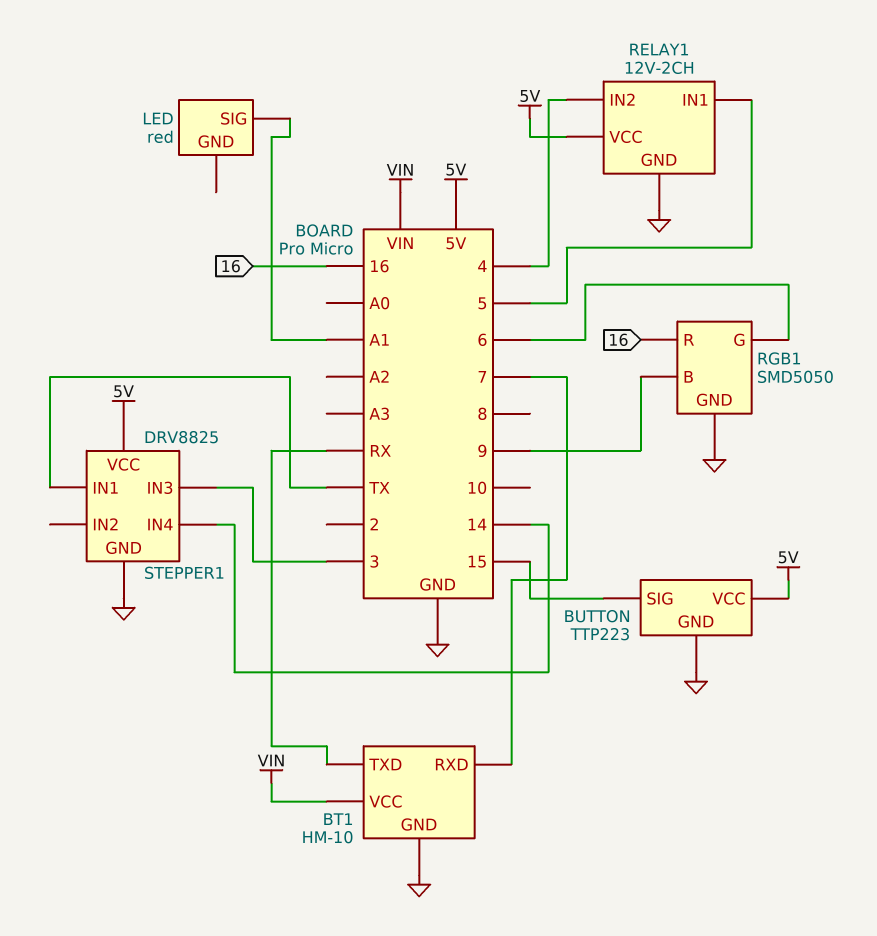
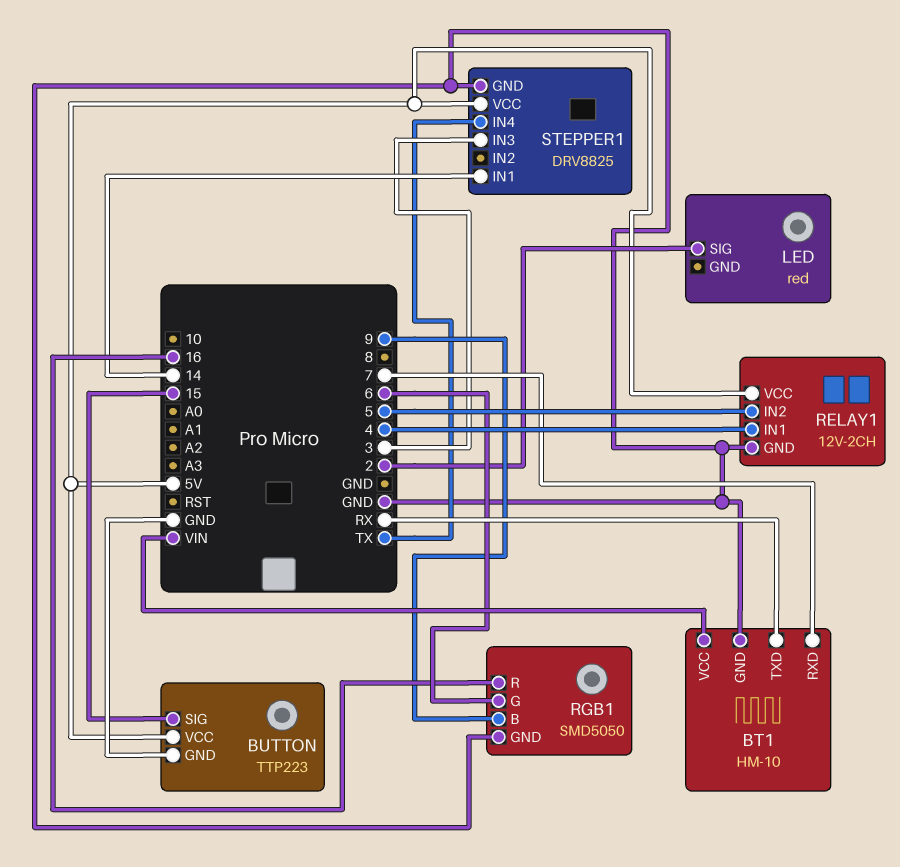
LED pin SIG: A1 -> 2
RELAY1 pin IN1: 5 -> 4
RELAY1 pin IN2: 4 -> 5
STEPPER1 pin IN1: TX -> 14
STEPPER1 pin IN4: 14 -> TX

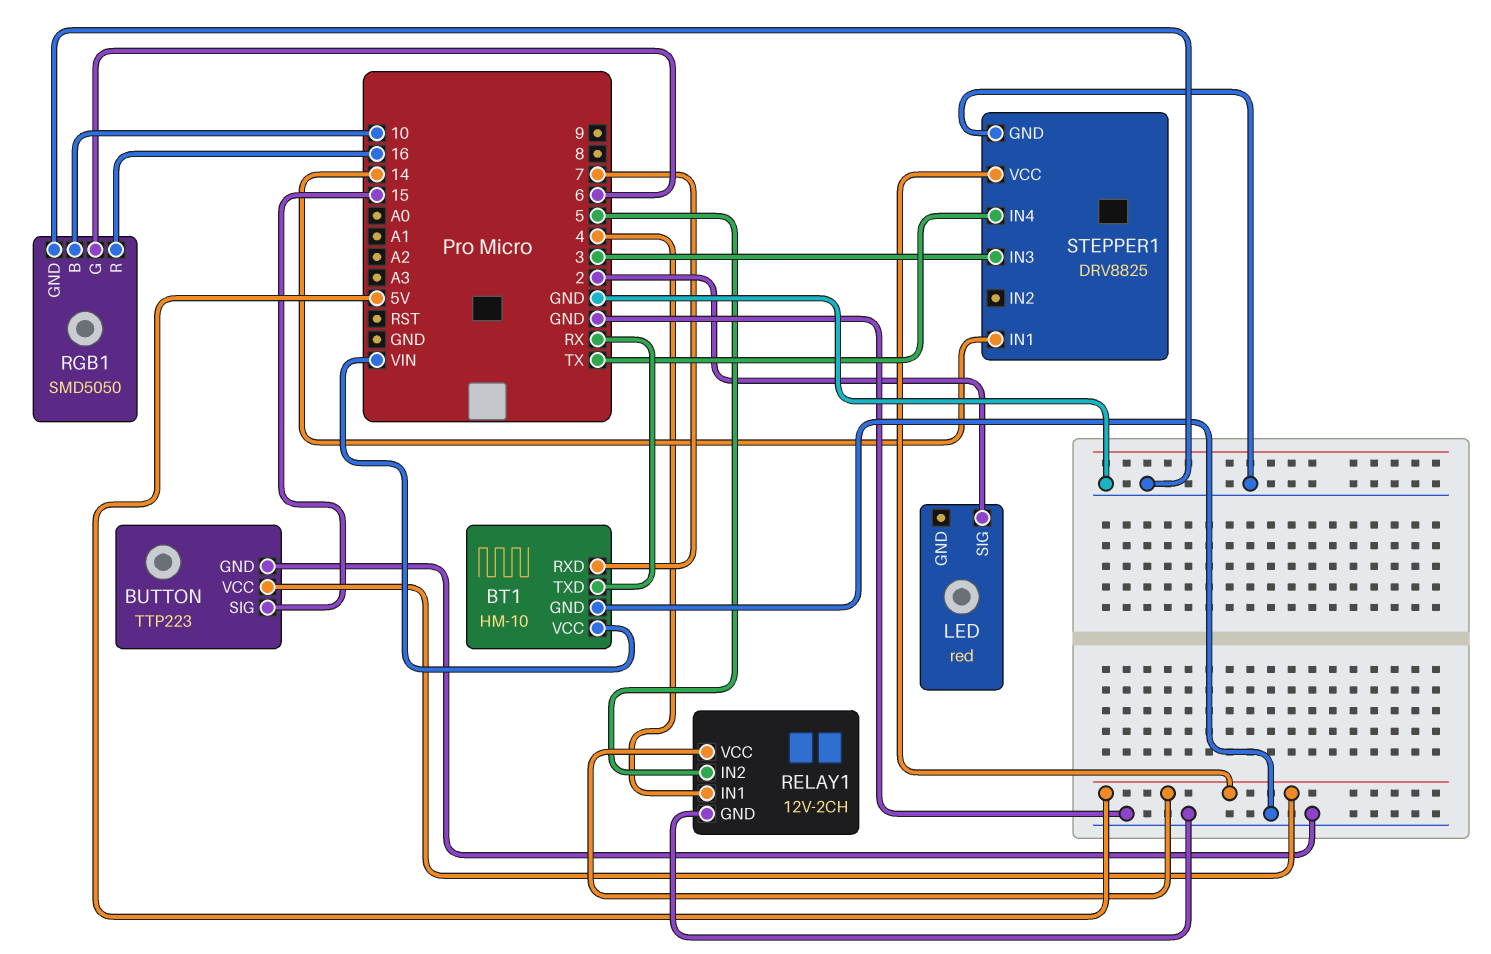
RGB1 pin B: 9 -> 10

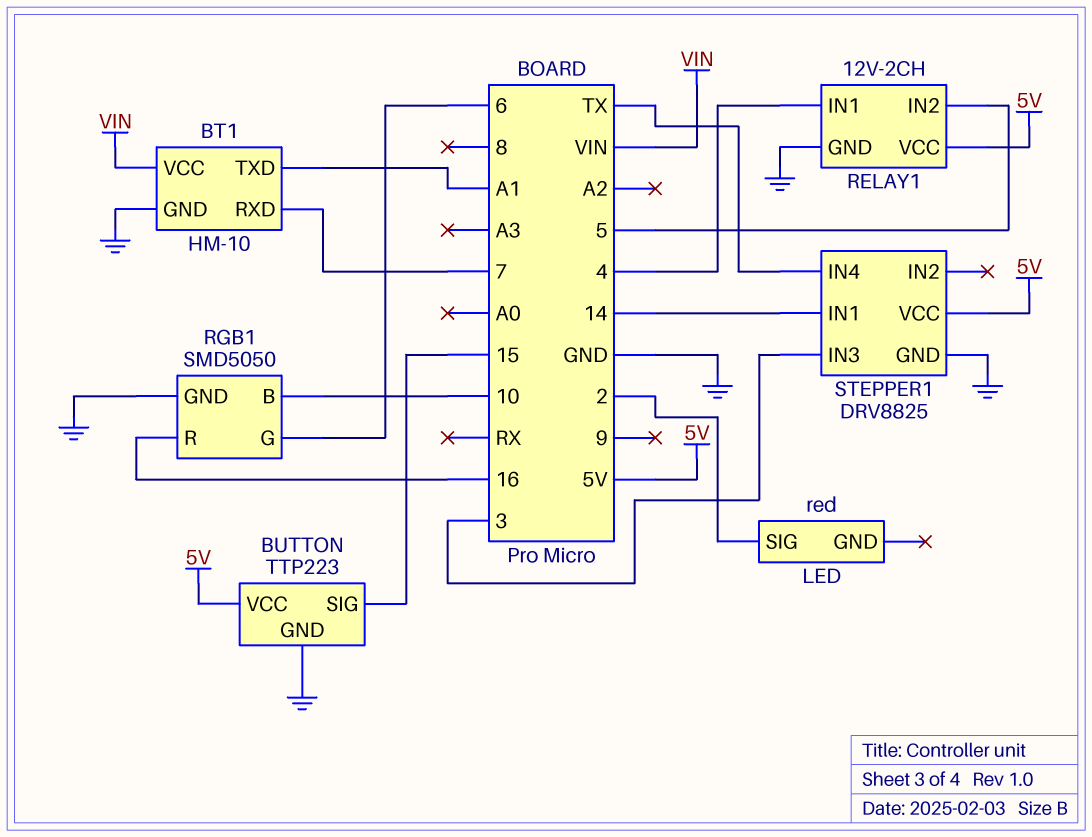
BT1 pin TXD: RX -> A1

